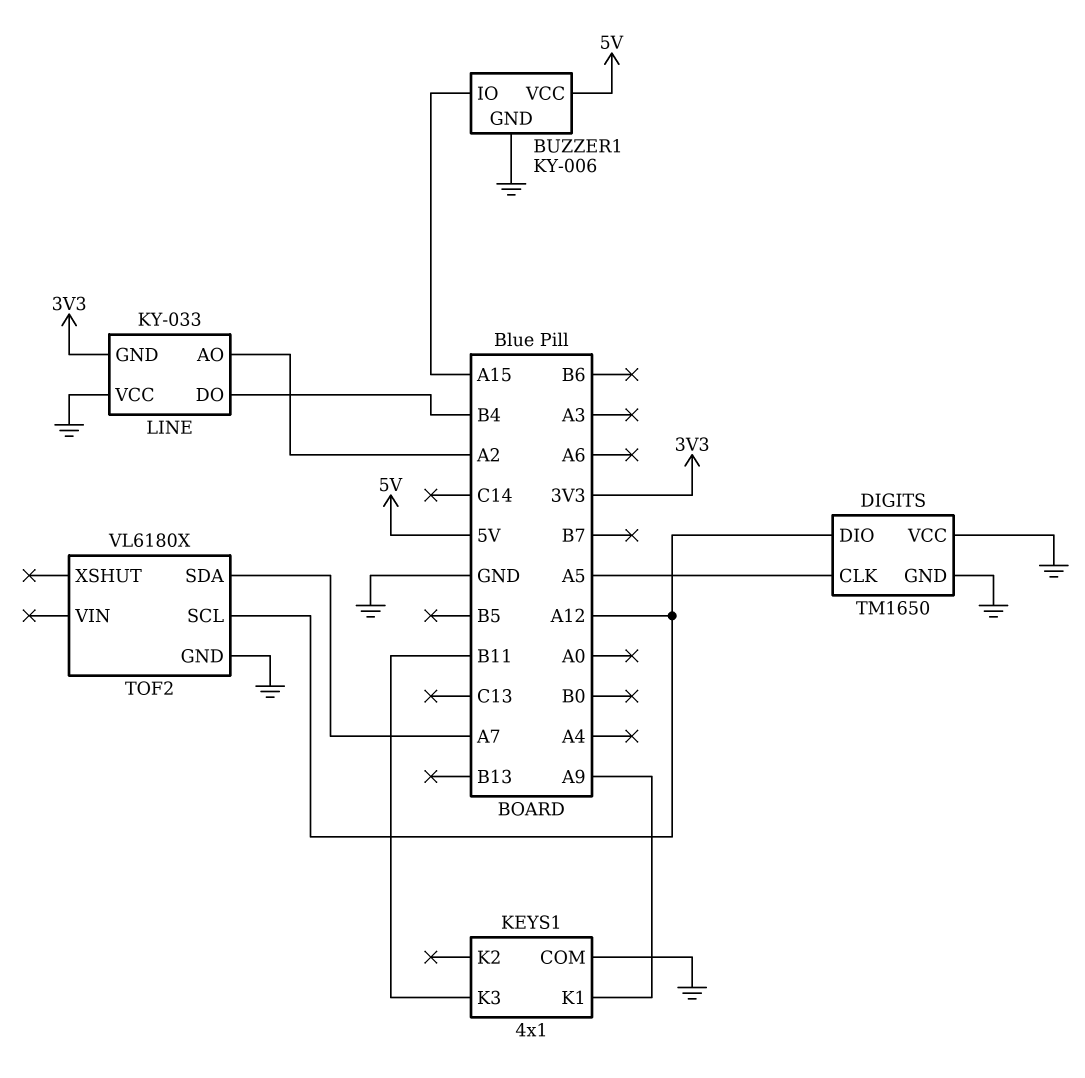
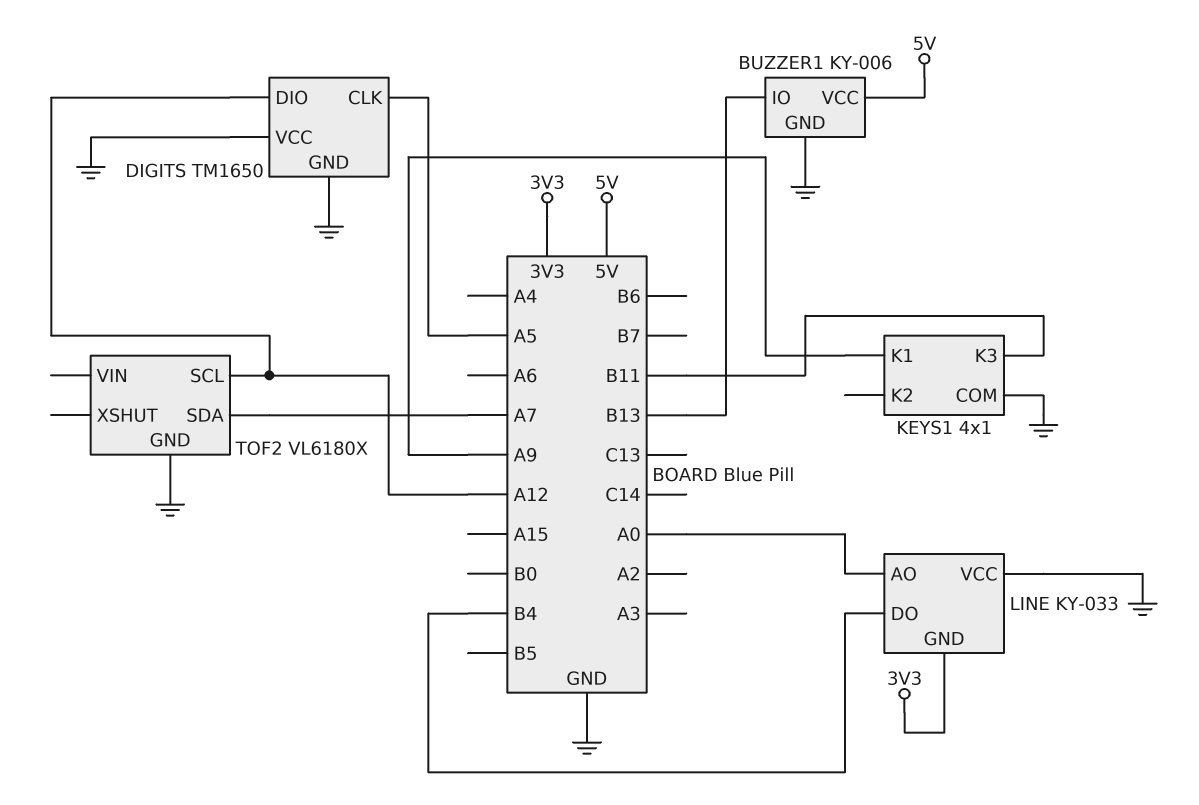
BUZZER1 pin IO: A15 -> B13
LINE pin AO: A2 -> A0

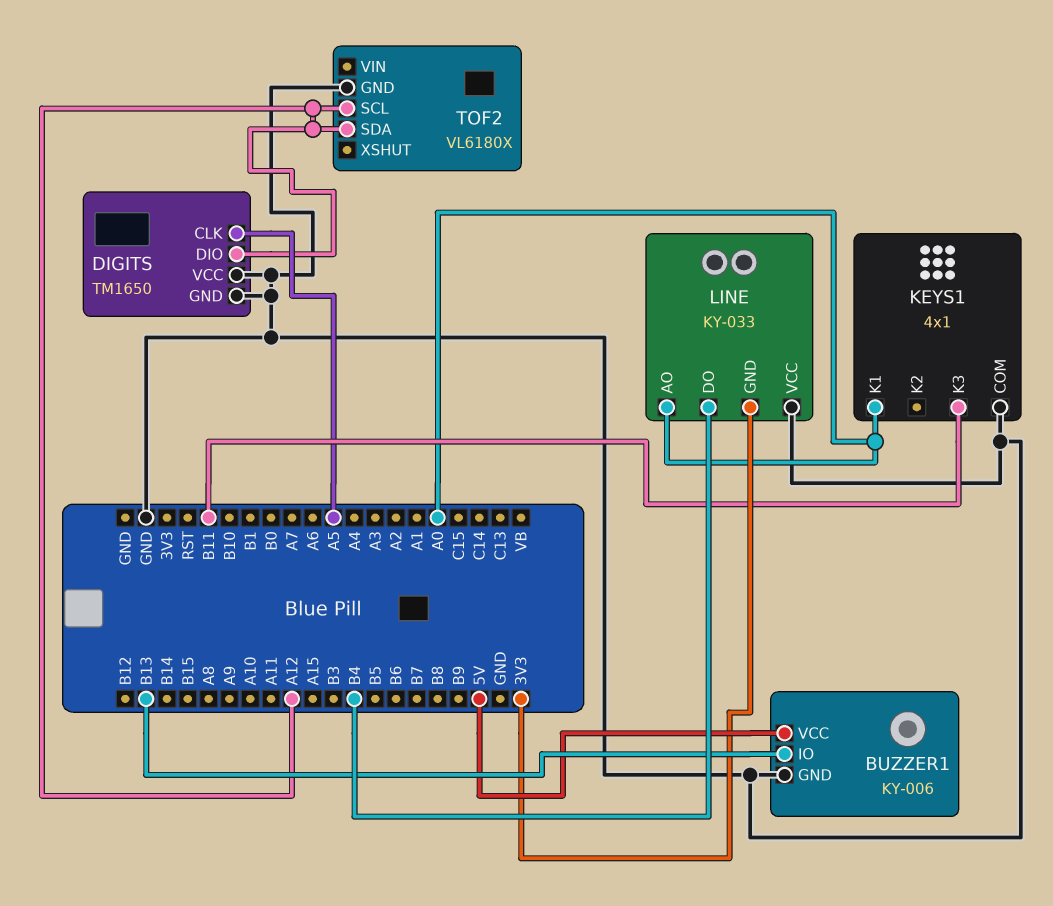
KEYS1 pin K1: A9 -> A0
TOF2 pin SDA: A7 -> A12

